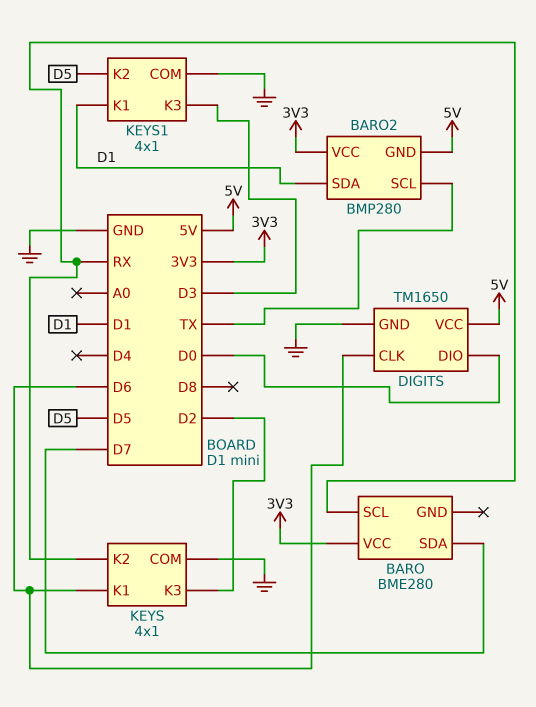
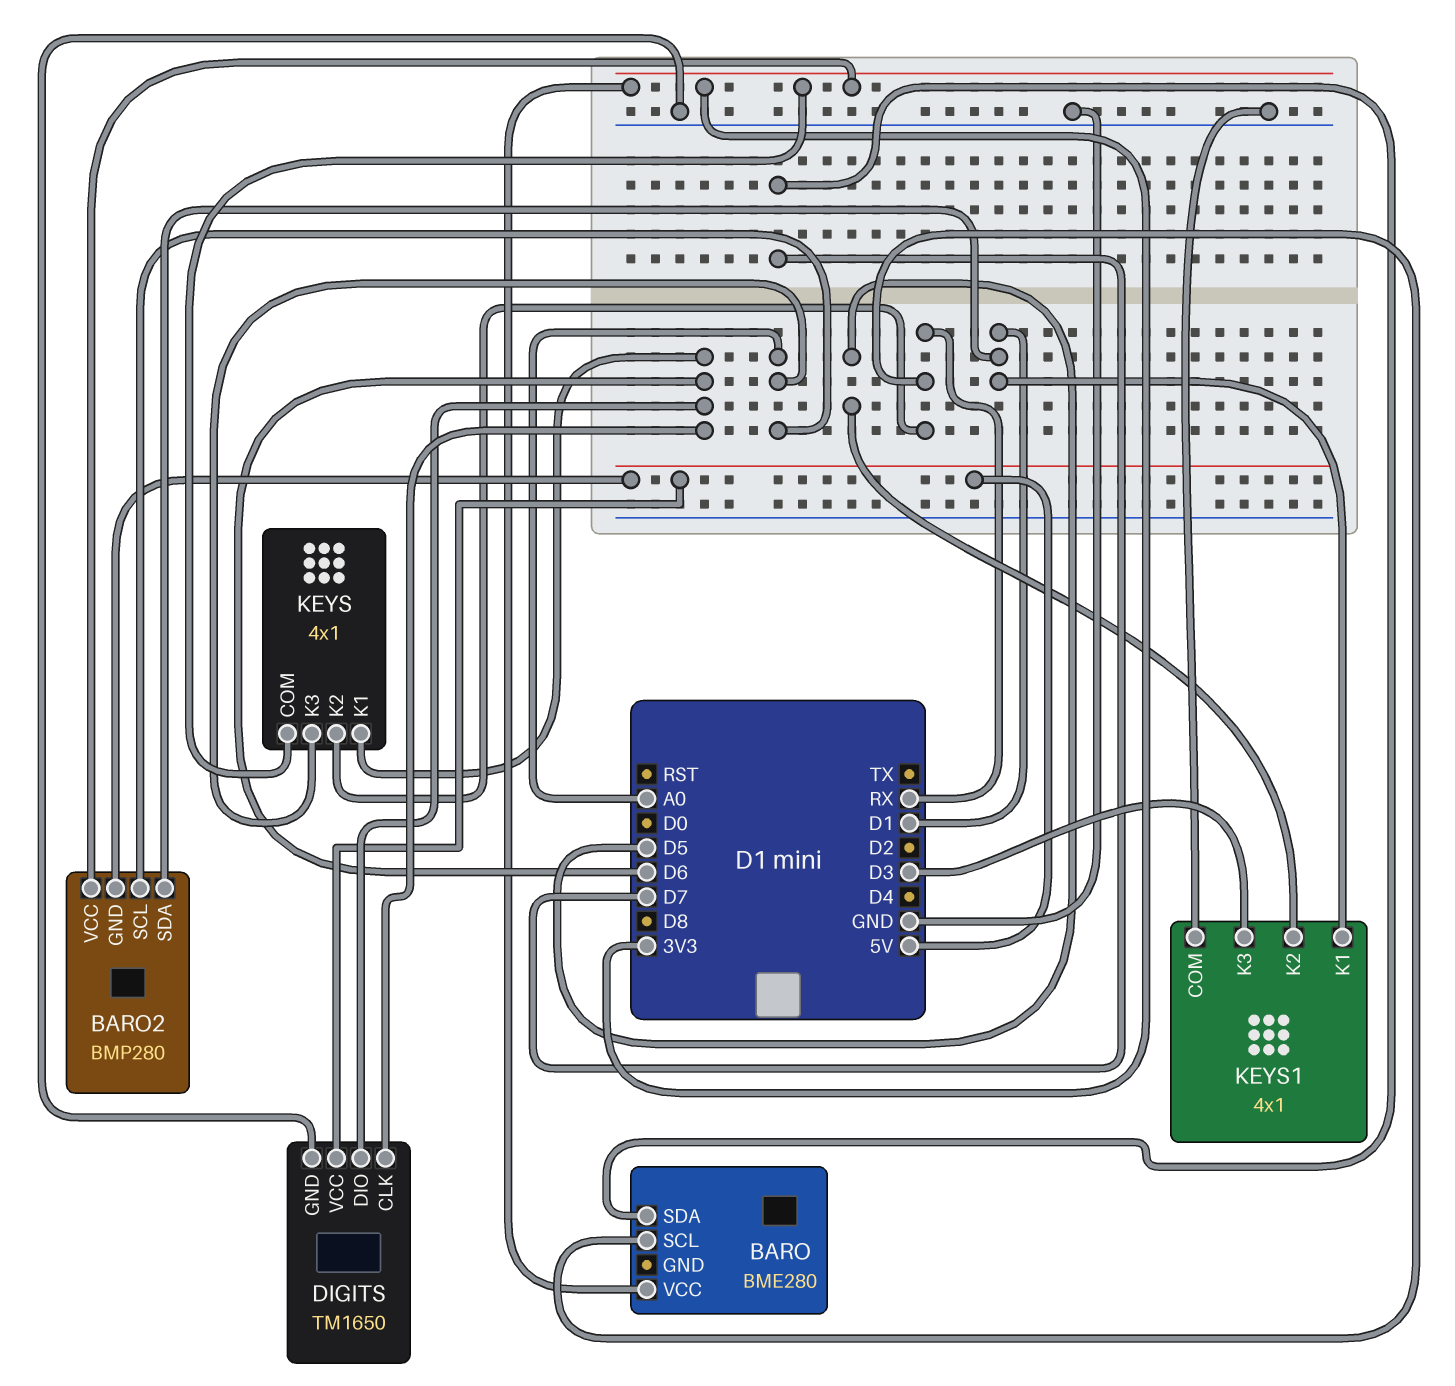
BARO2 pin SCL: TX -> A0
DIGITS pin DIO: D0 -> D6
KEYS pin COM: GND -> 3V3
KEYS pin K3: D2 -> A0

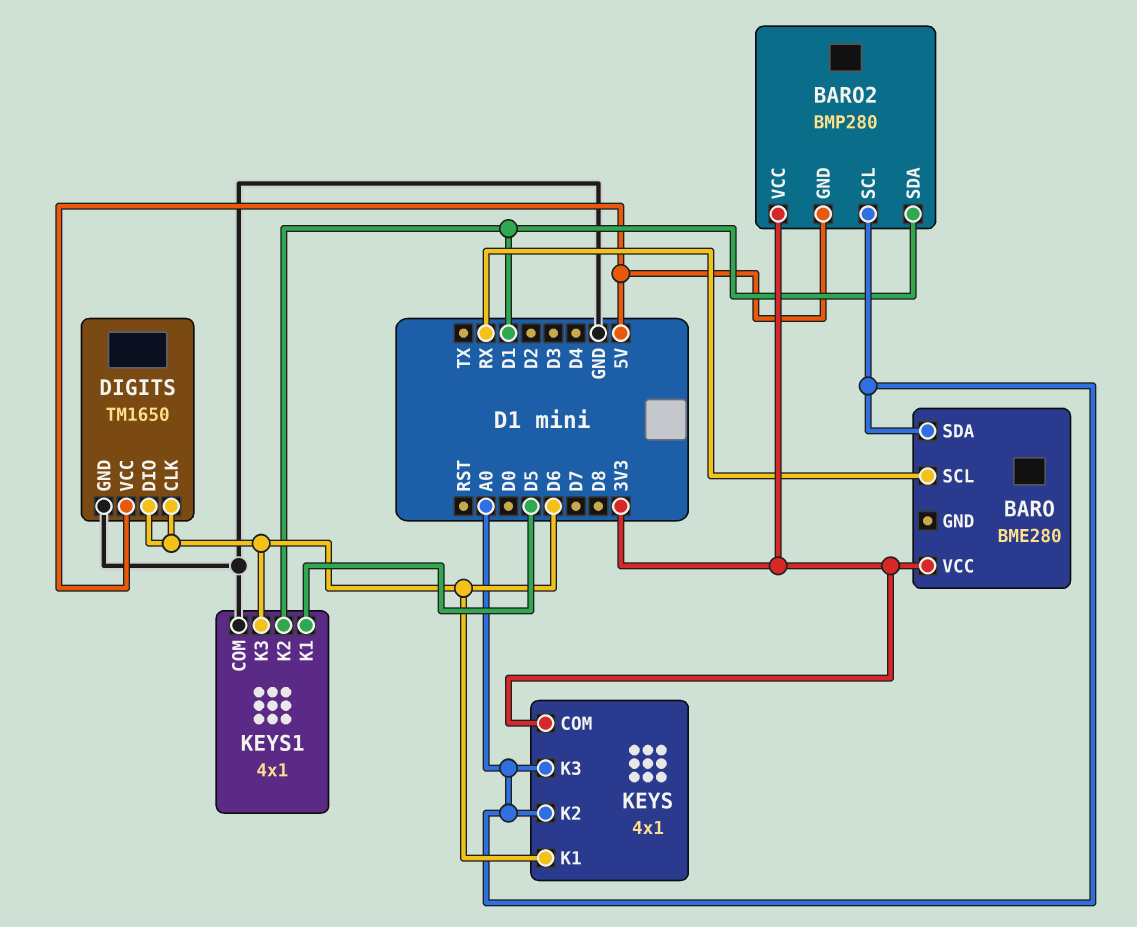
BARO pin SDA: D7 -> A0
KEYS pin K2: RX -> A0
KEYS1 pin K1: D1 -> D5
KEYS1 pin K2: D5 -> D1
KEYS1 pin K3: D3 -> D6

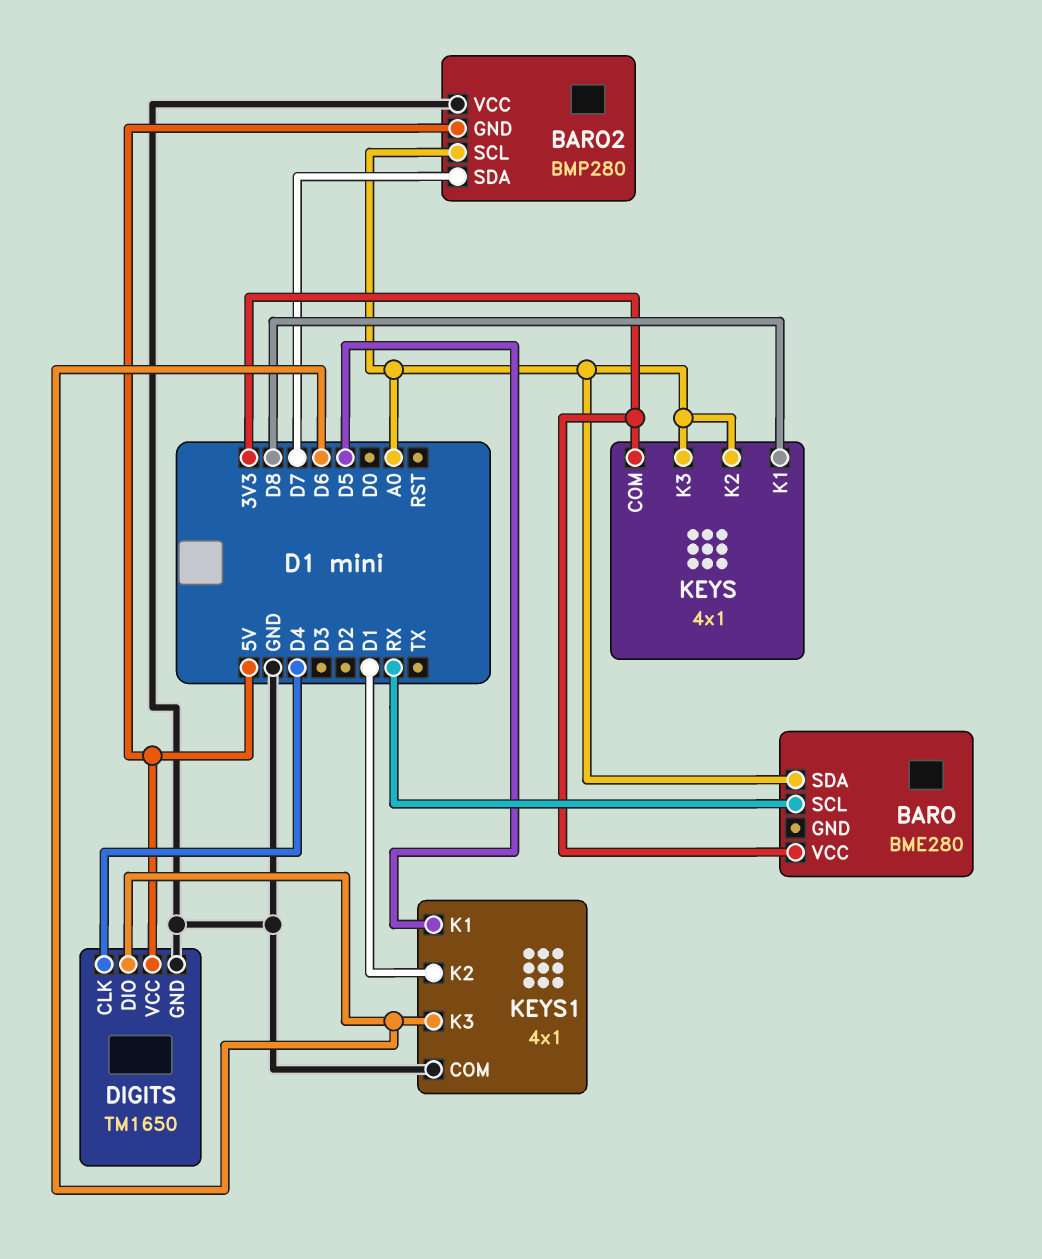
BARO2 pin SDA: D1 -> D7
BARO2 pin VCC: 3V3 -> GND
DIGITS pin CLK: D6 -> D4
KEYS pin K1: D6 -> D8

